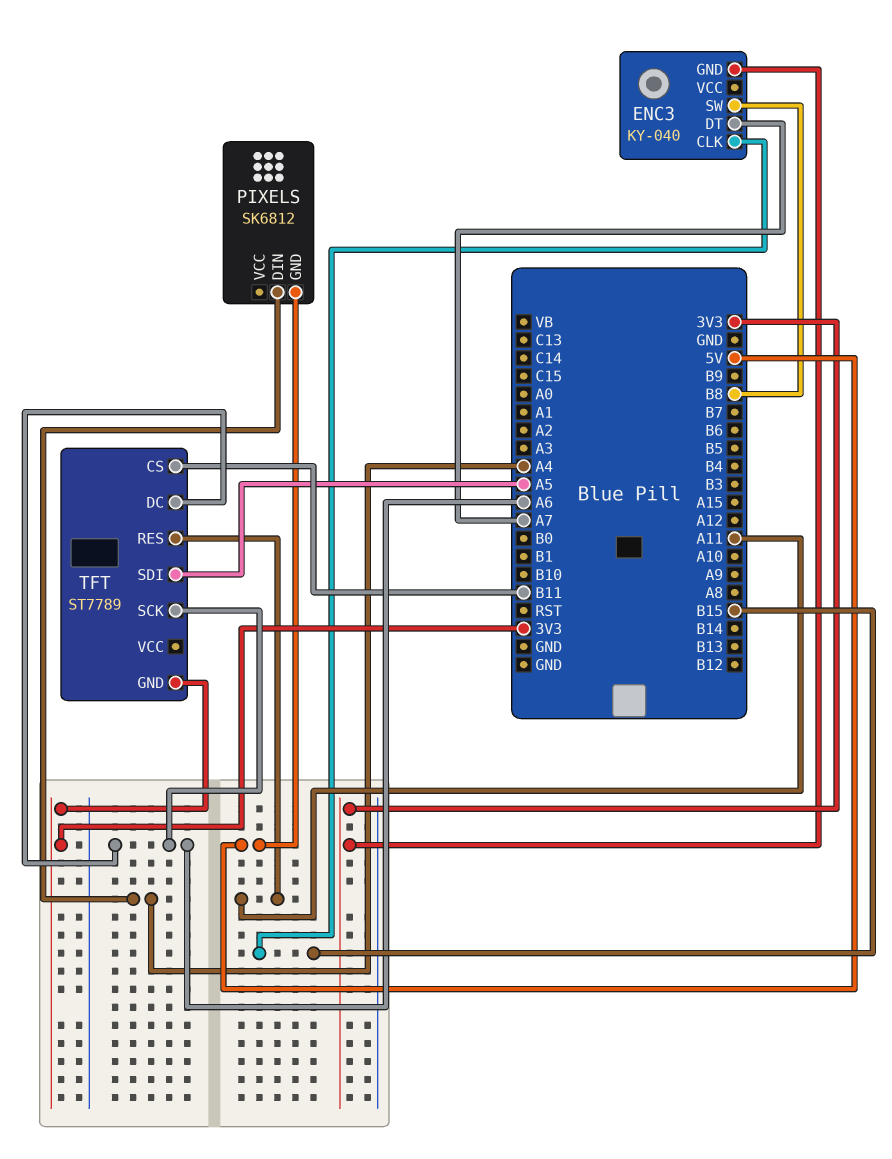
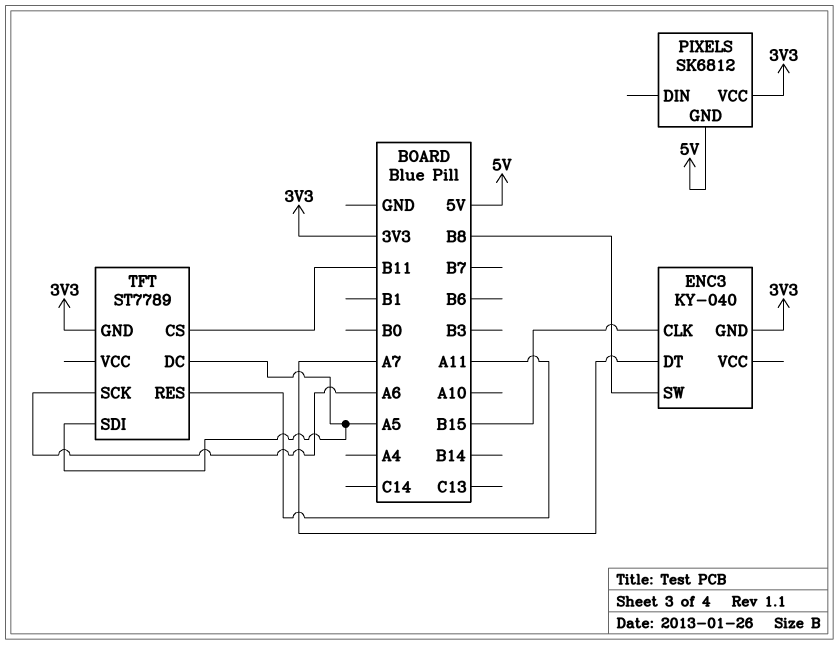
PIXELS pin DIN: A4 -> none
PIXELS pin VCC: none -> 3V3
TFT pin DC: A6 -> A5

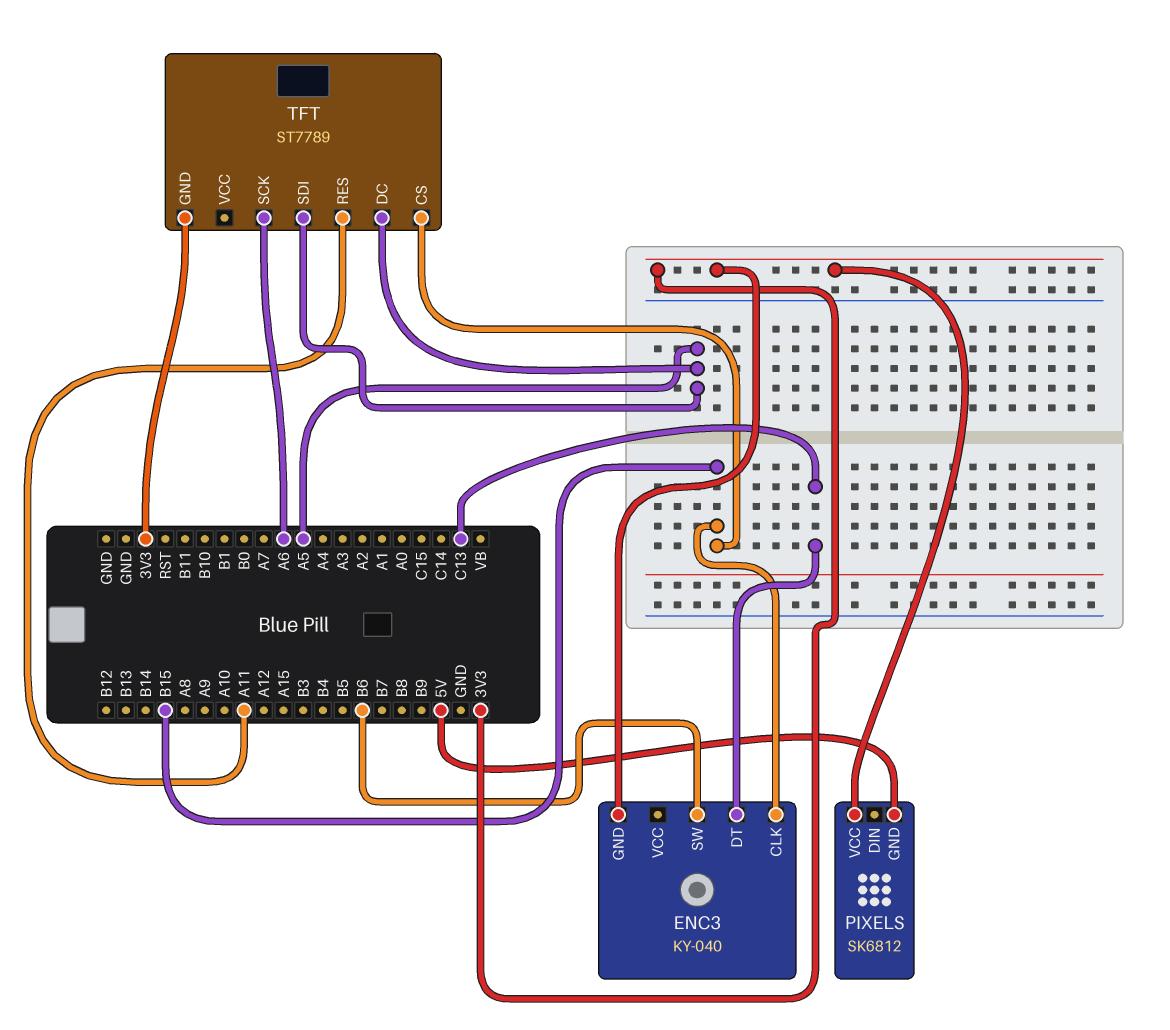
ENC3 pin DT: A7 -> C13
ENC3 pin SW: B8 -> B6
TFT pin CS: B11 -> B15

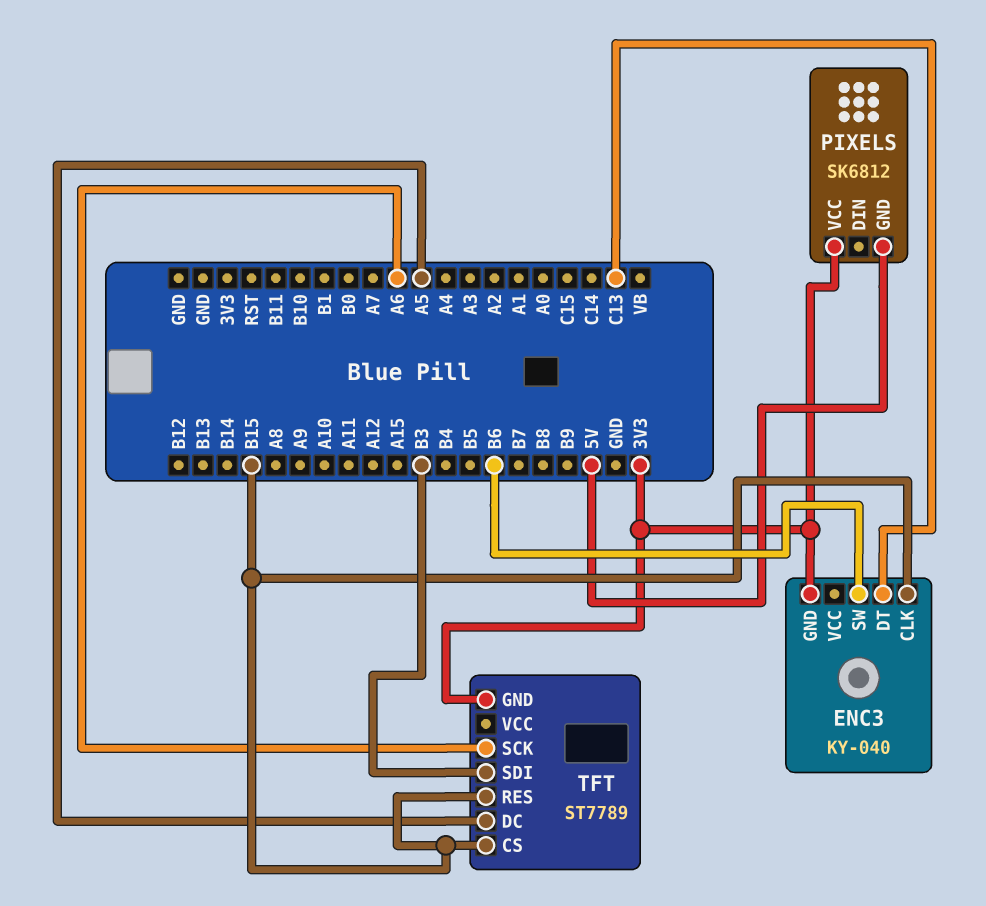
TFT pin RES: A11 -> B15
TFT pin SDI: A5 -> B3

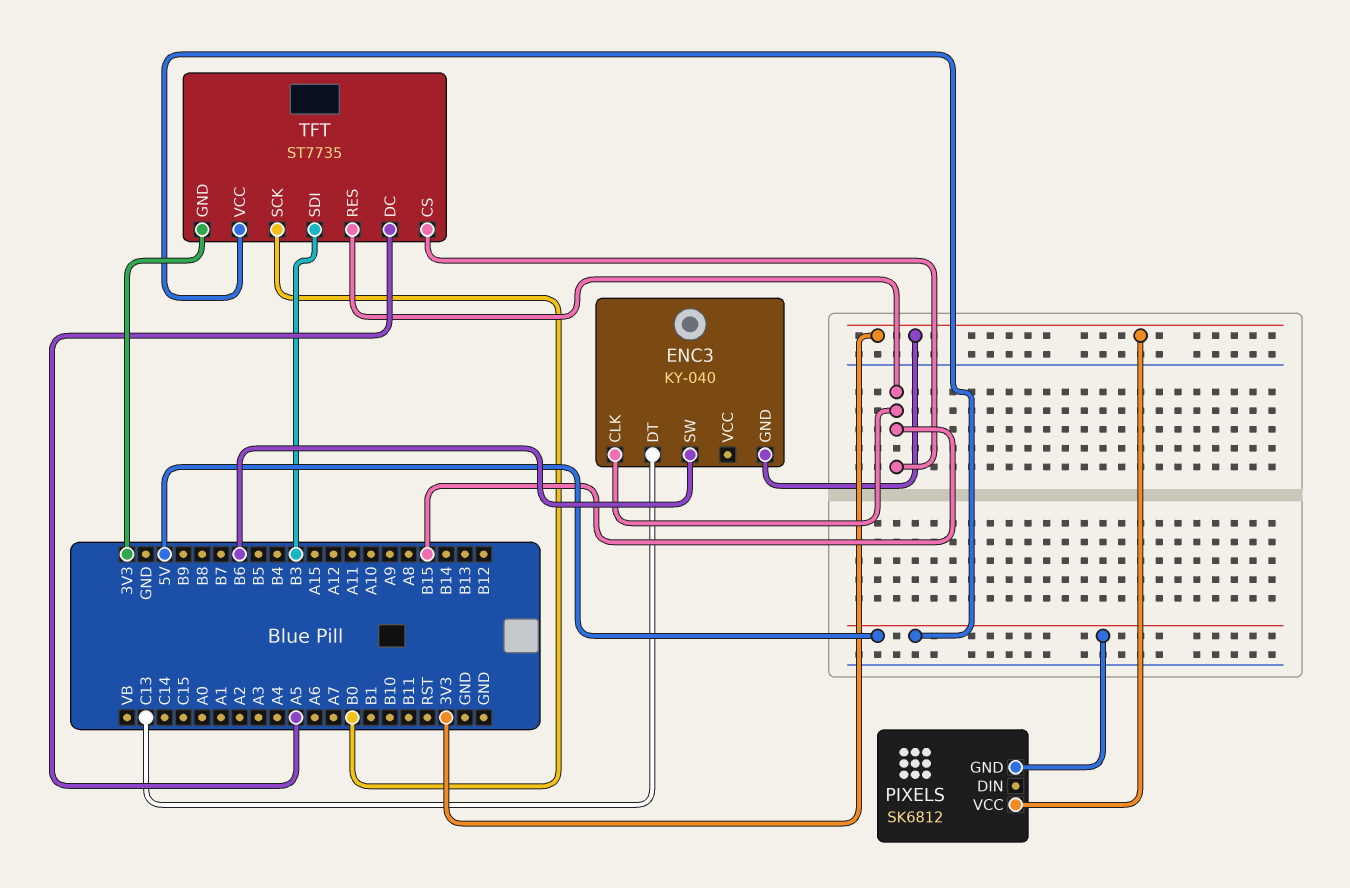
TFT: ST7789 -> ST7735
TFT pin SCK: A6 -> B0
TFT pin VCC: none -> 5V

